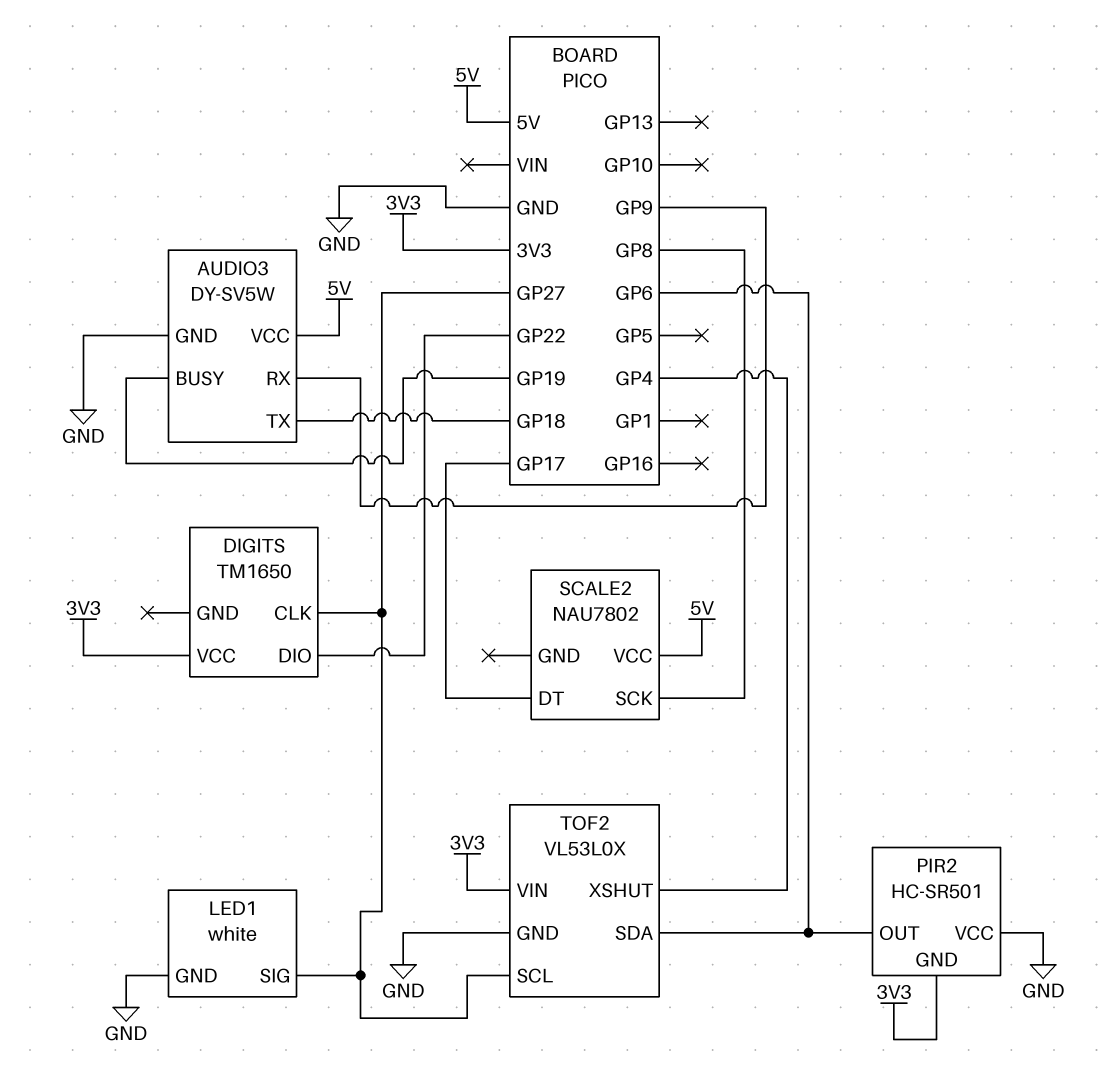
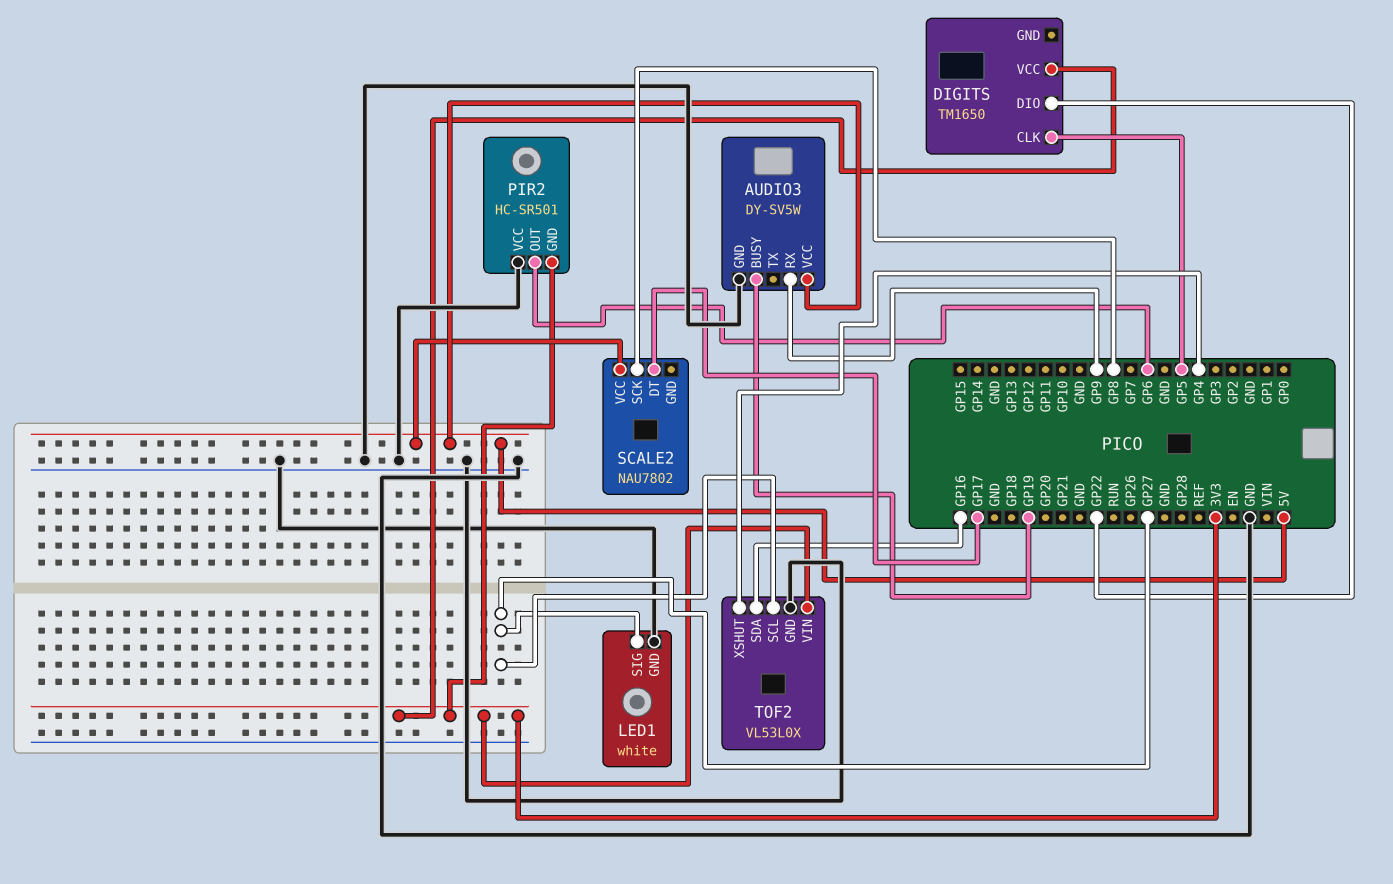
AUDIO3 pin TX: GP18 -> none
DIGITS pin CLK: GP27 -> GP5
TOF2 pin SDA: GP6 -> GP16

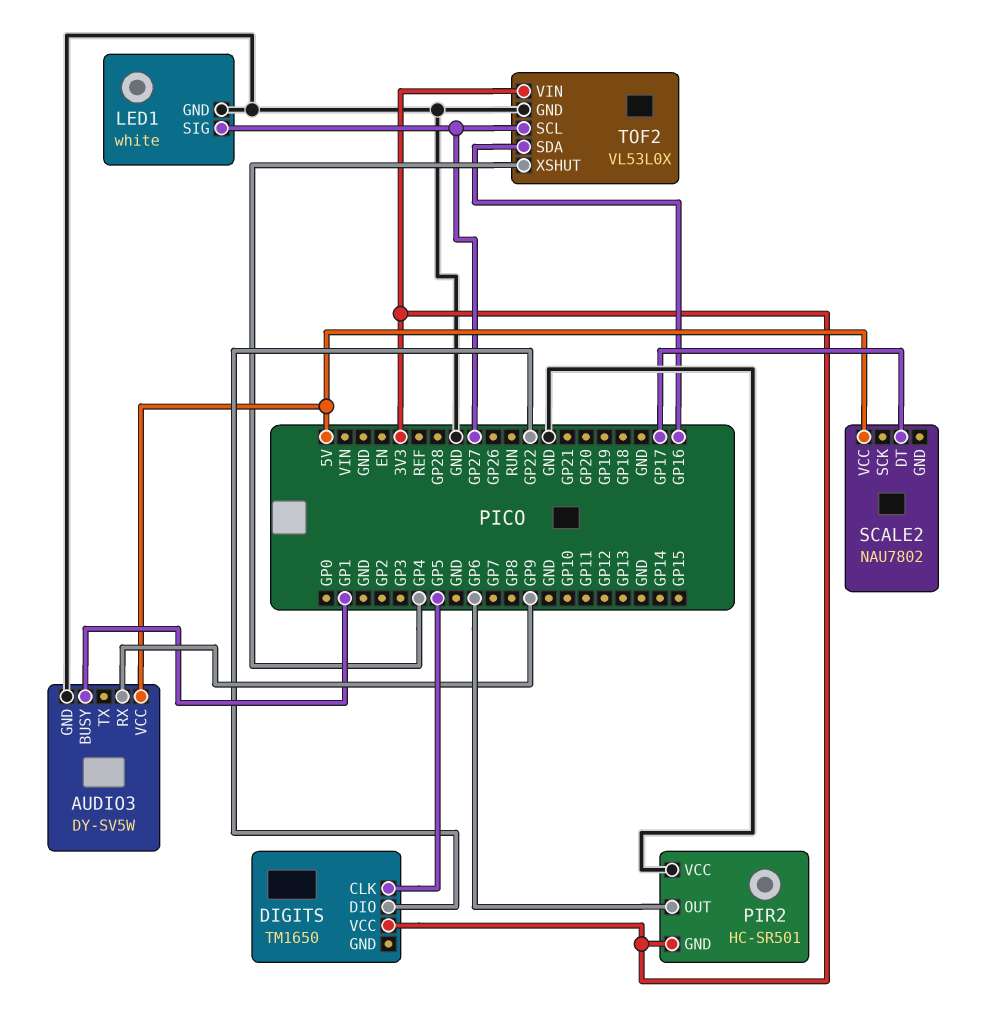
AUDIO3 pin BUSY: GP19 -> GP1
SCALE2 pin SCK: GP8 -> none

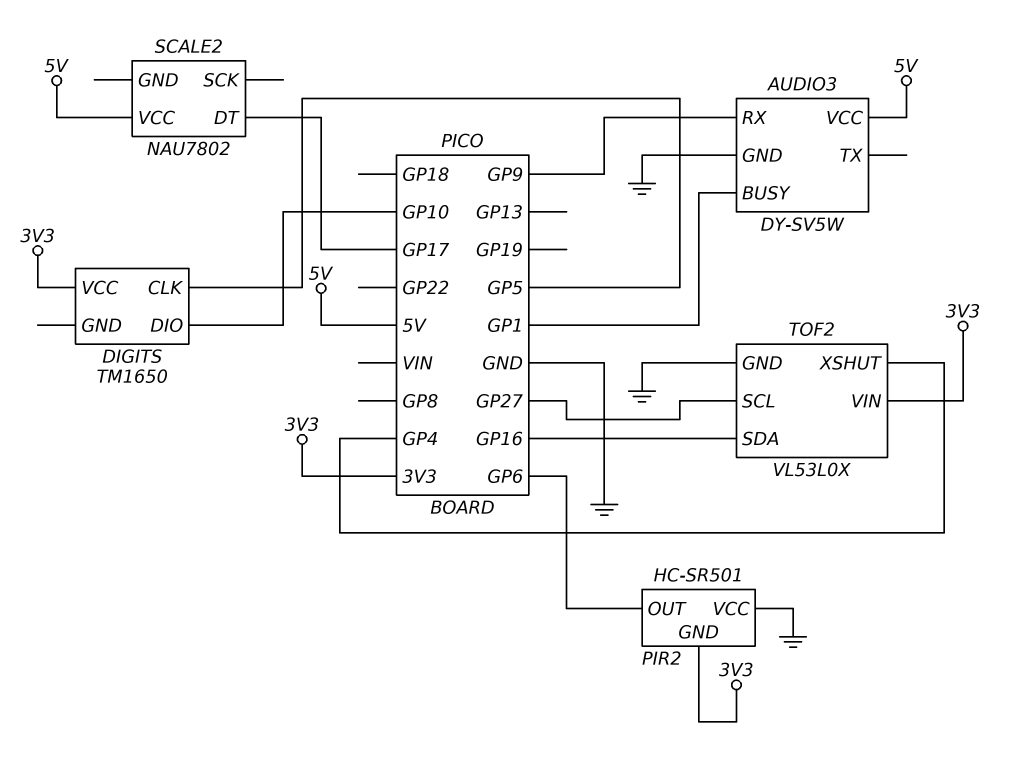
DIGITS pin DIO: GP22 -> GP10
LED1: white -> none
LED1 pin GND: GND -> none
LED1 pin SIG: GP27 -> none

